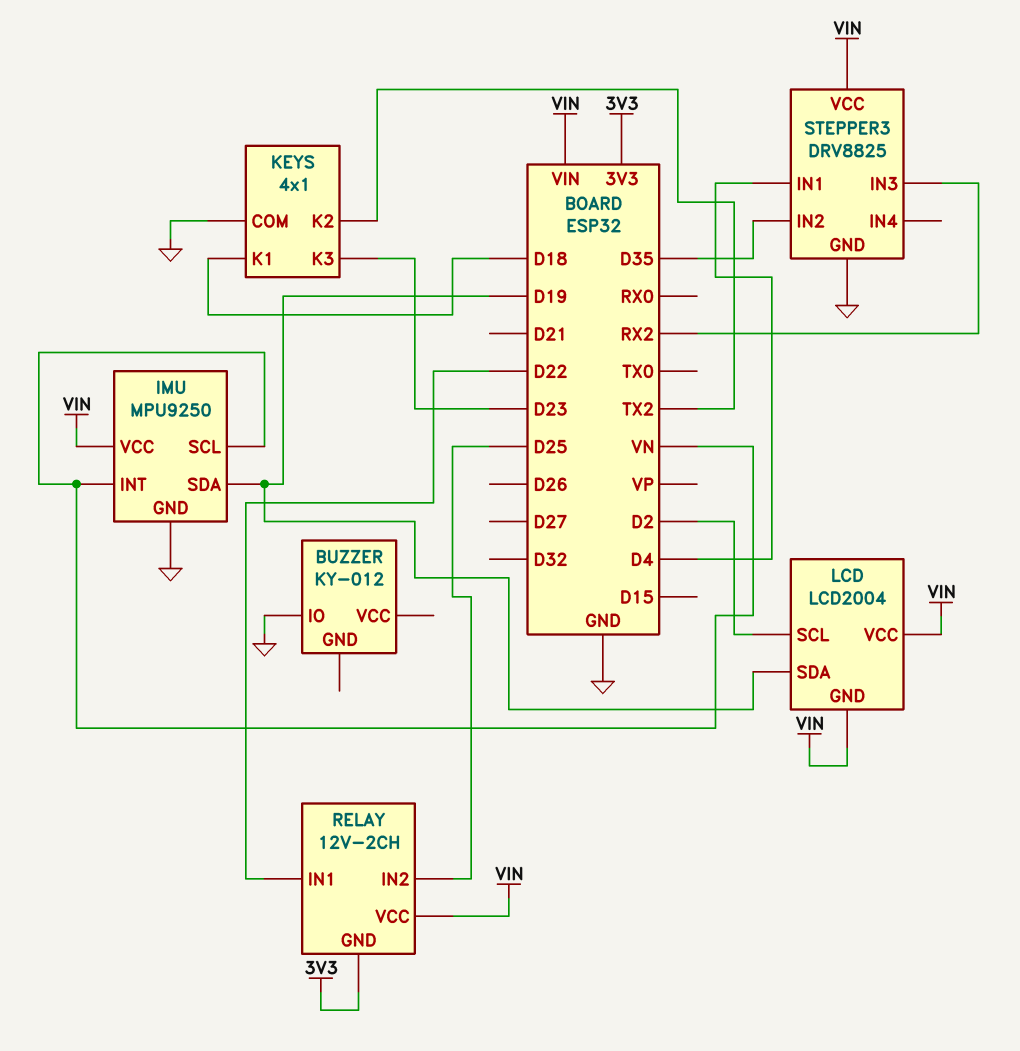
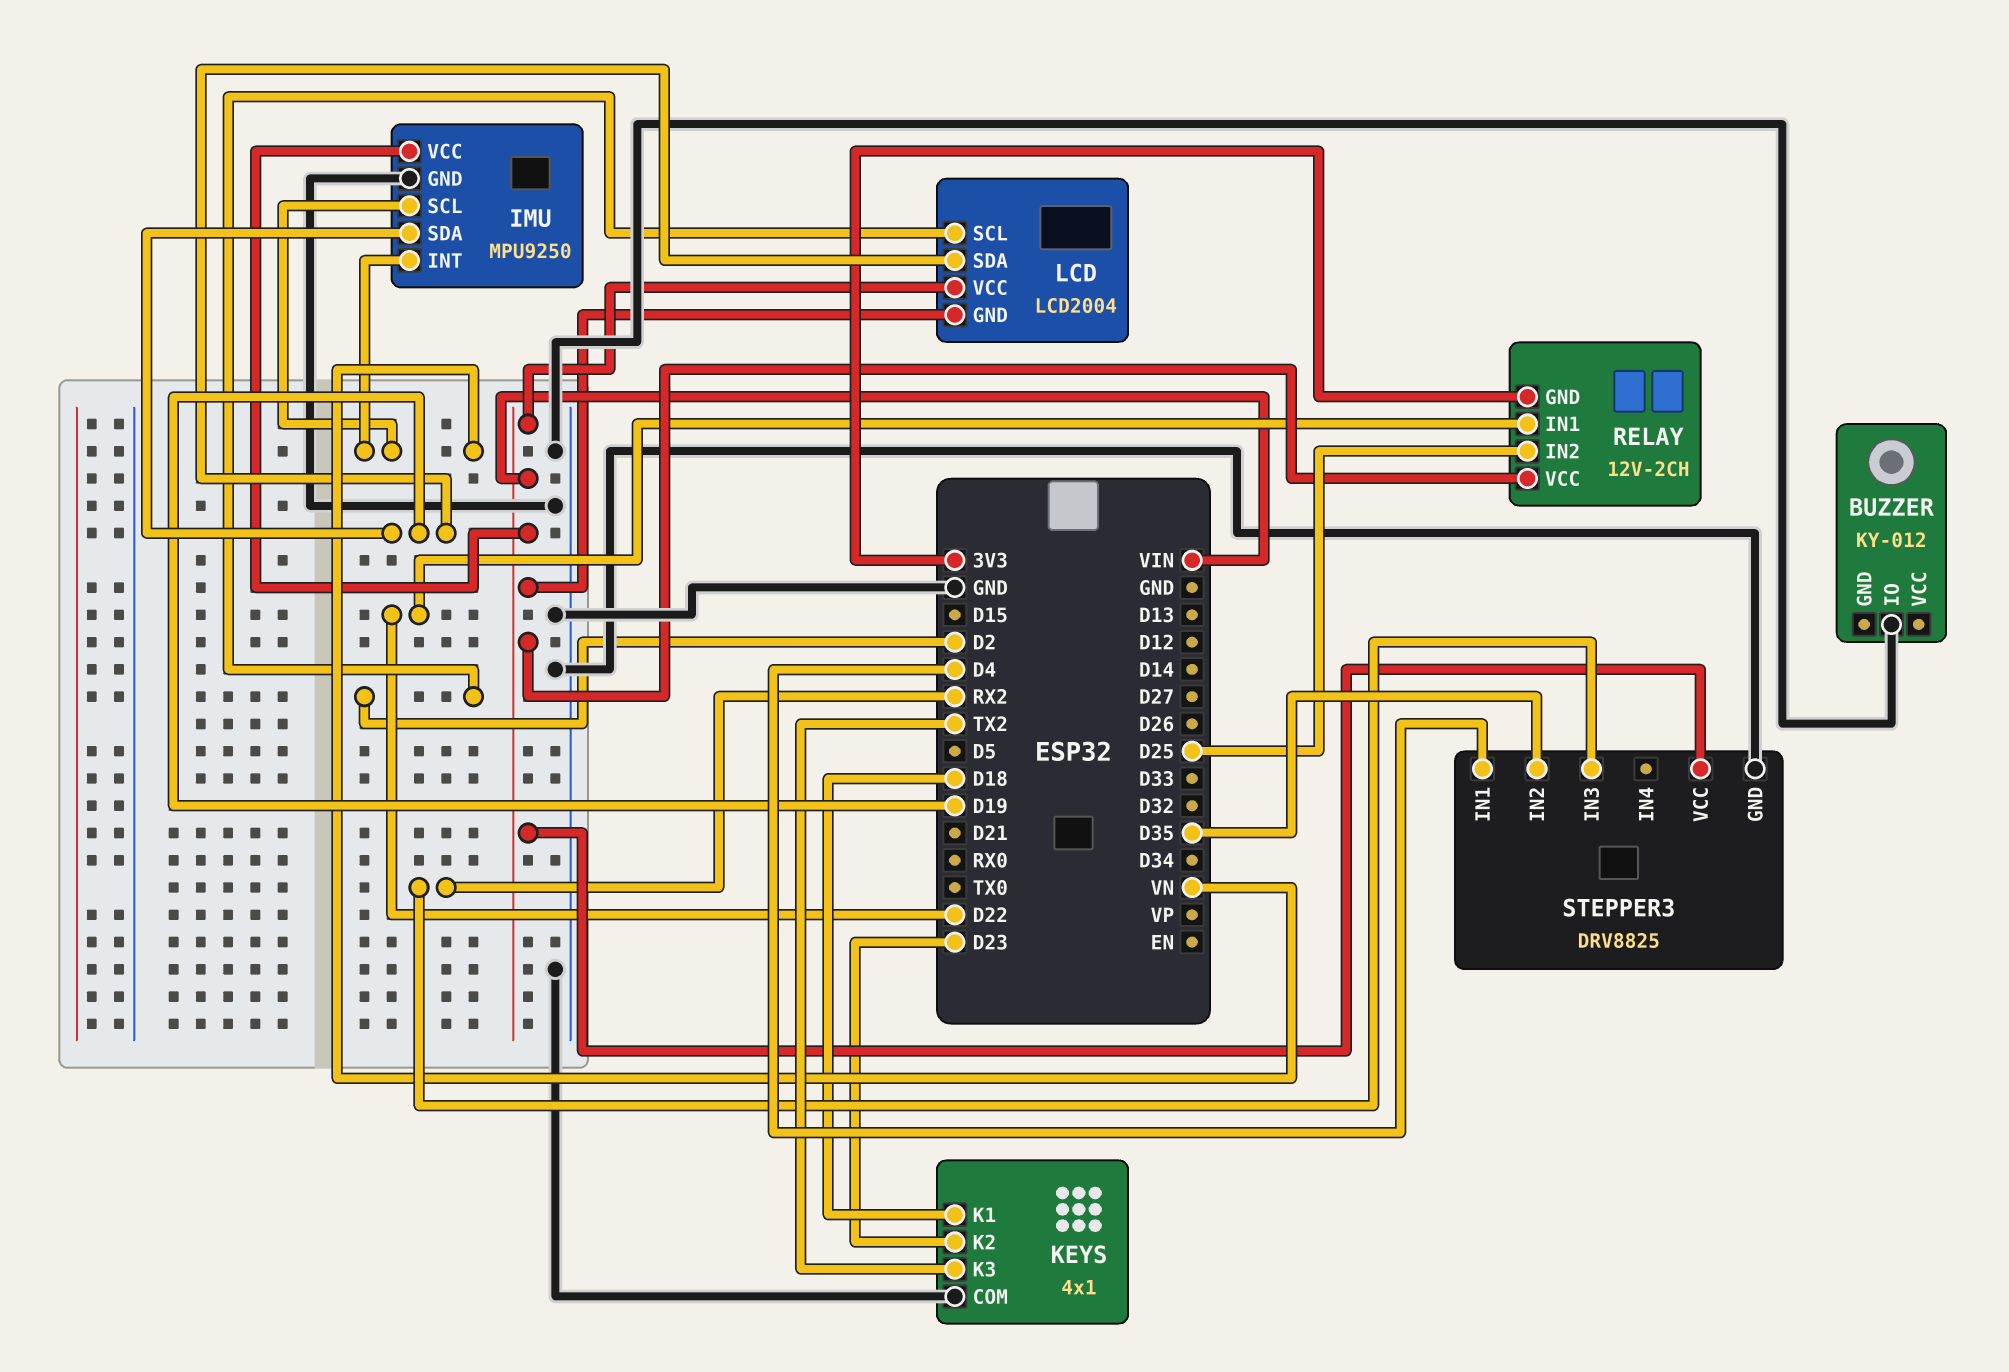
KEYS pin K2: TX2 -> D23
KEYS pin K3: D23 -> TX2

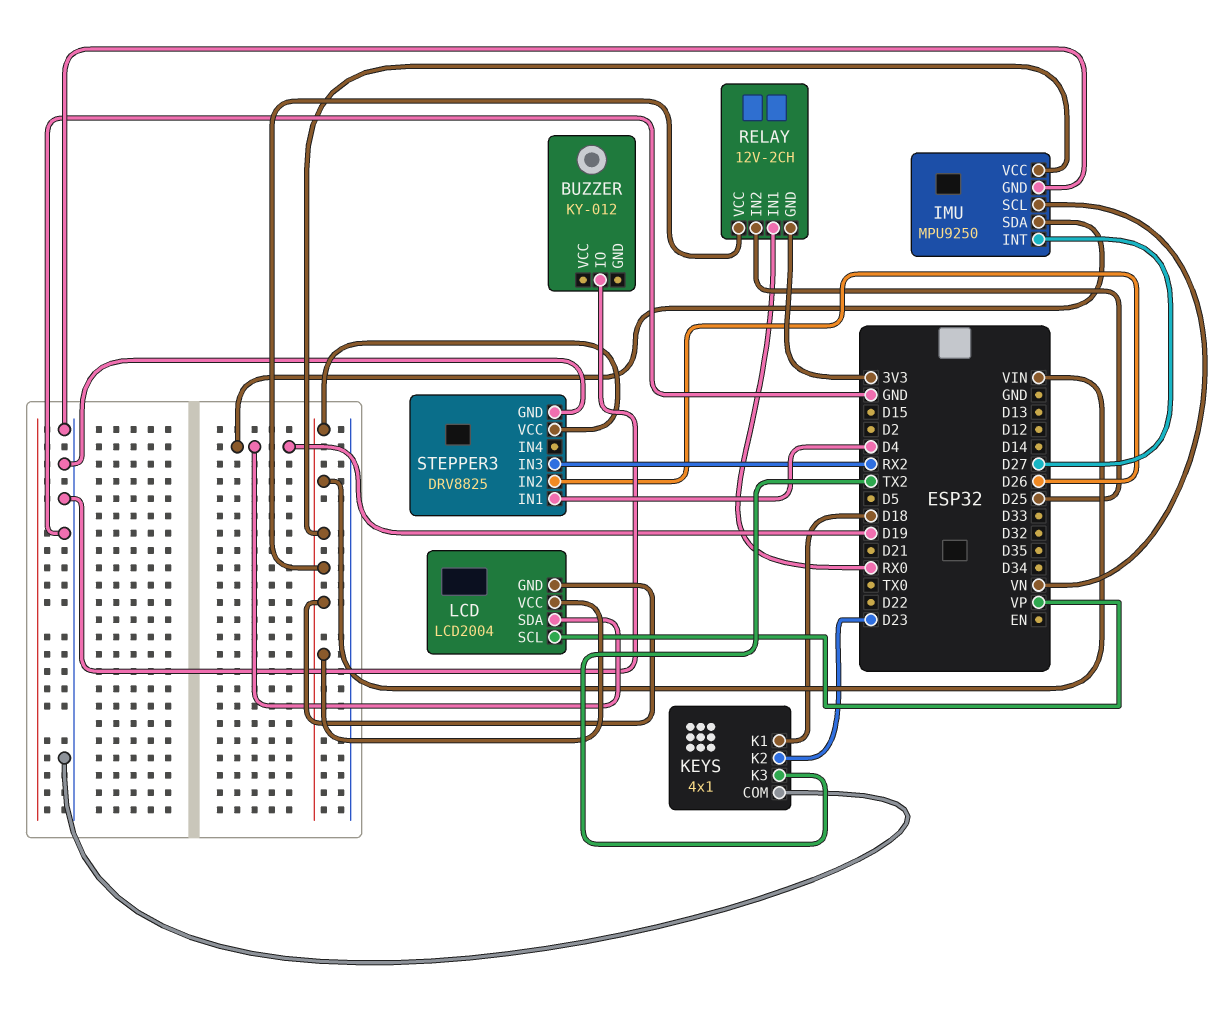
IMU pin INT: VN -> D27
LCD pin SCL: D2 -> VP
RELAY pin IN1: D22 -> RX0
STEPPER3 pin IN2: D35 -> D26

